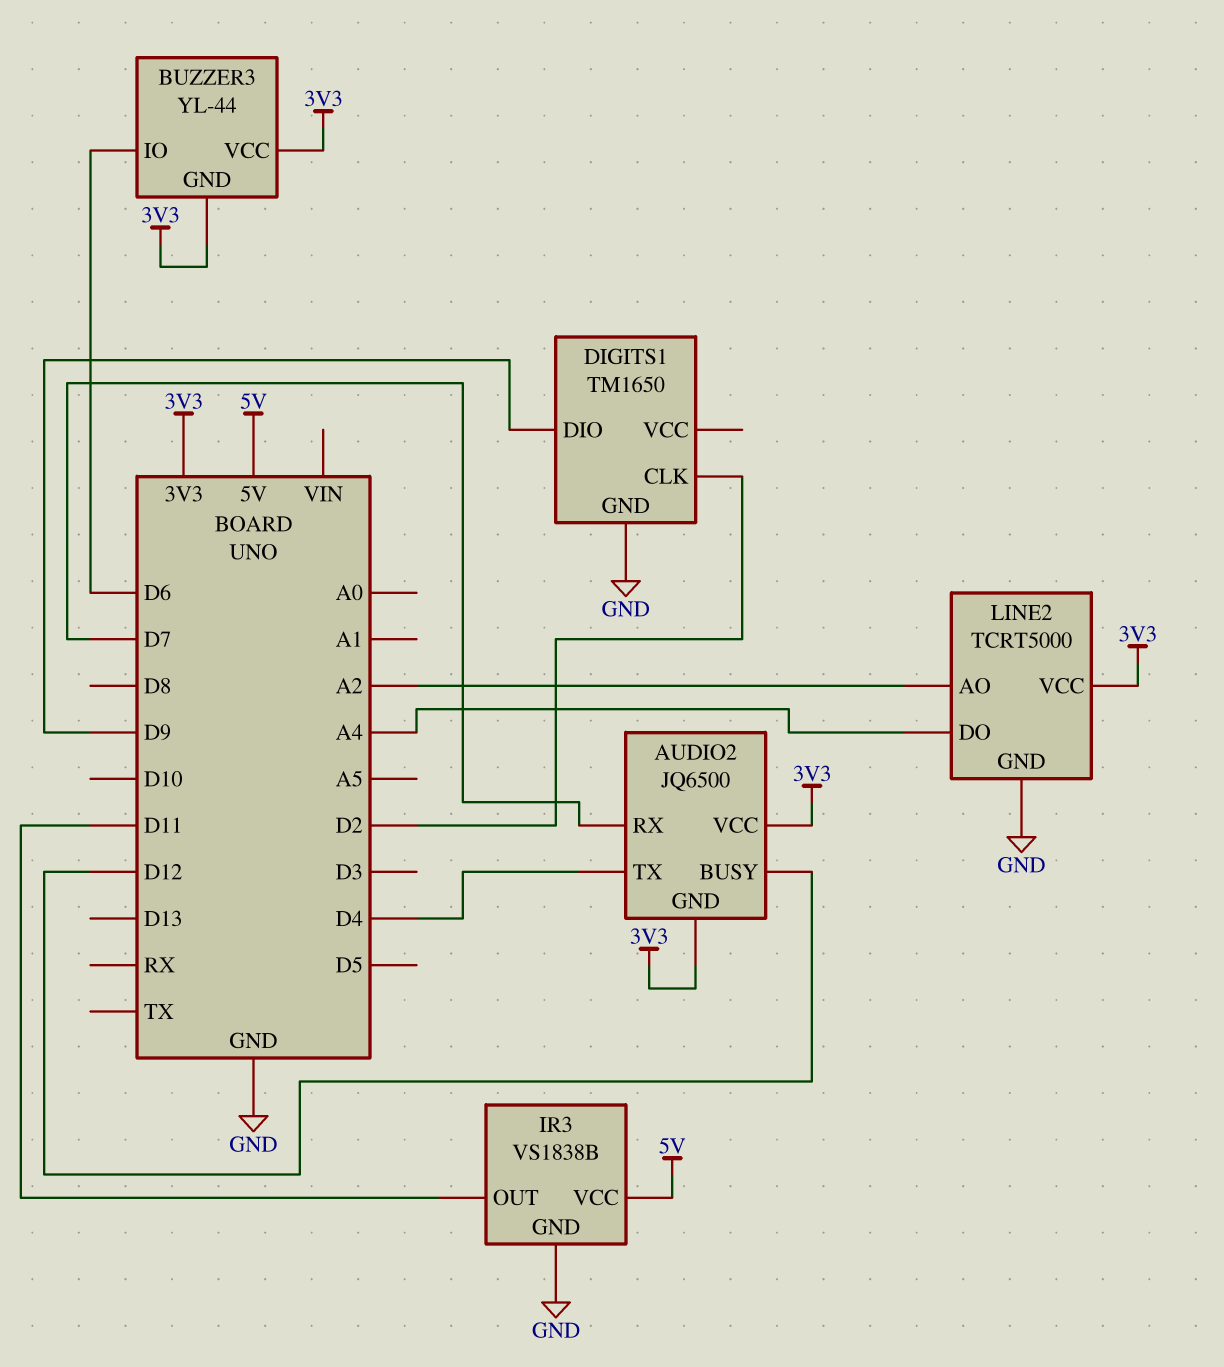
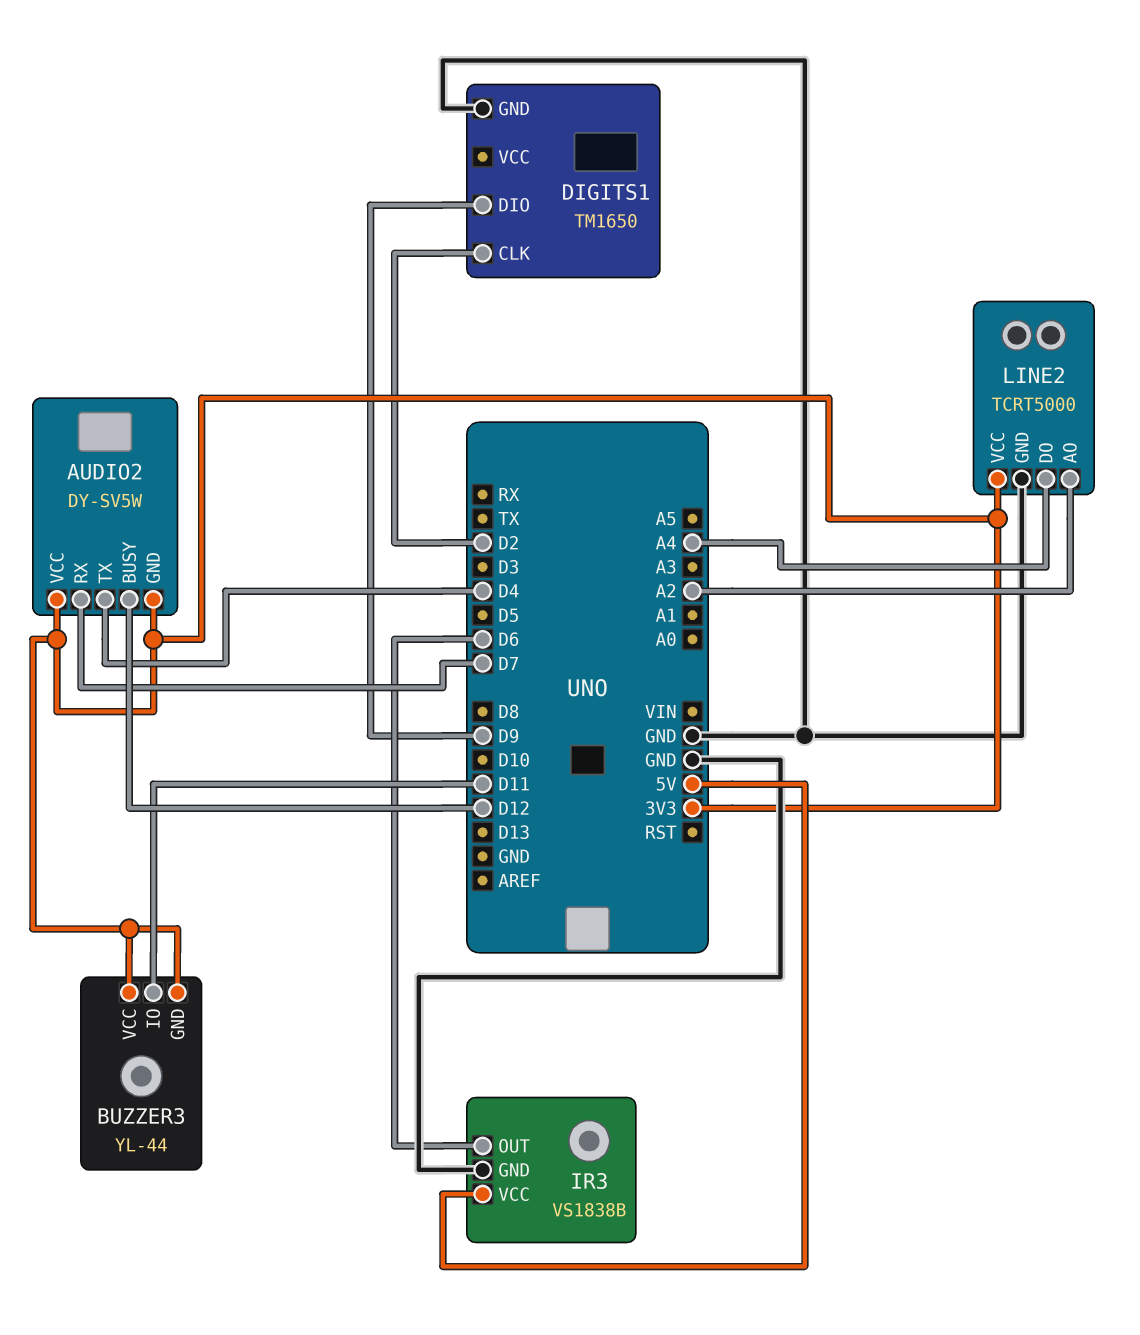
AUDIO2: JQ6500 -> DY-SV5W
BUZZER3 pin IO: D6 -> D11
IR3 pin OUT: D11 -> D6

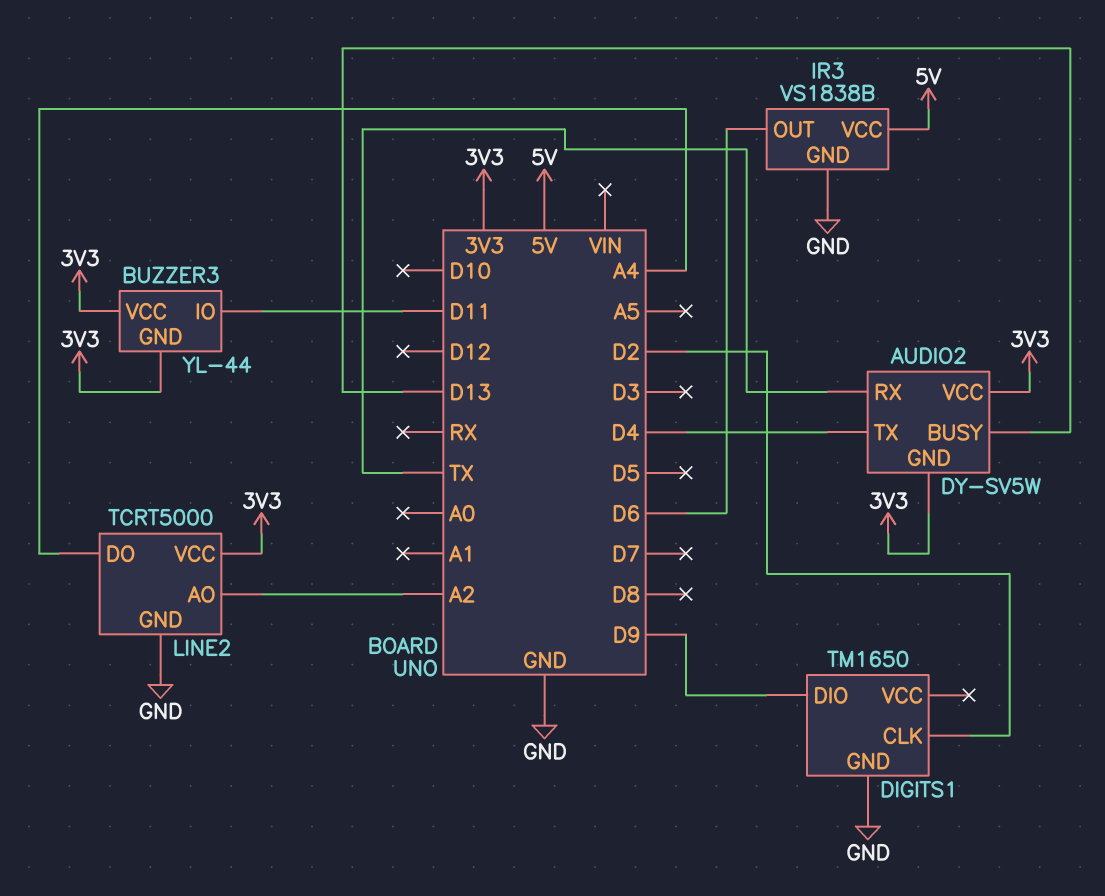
AUDIO2 pin BUSY: D12 -> D13
AUDIO2 pin RX: D7 -> TX

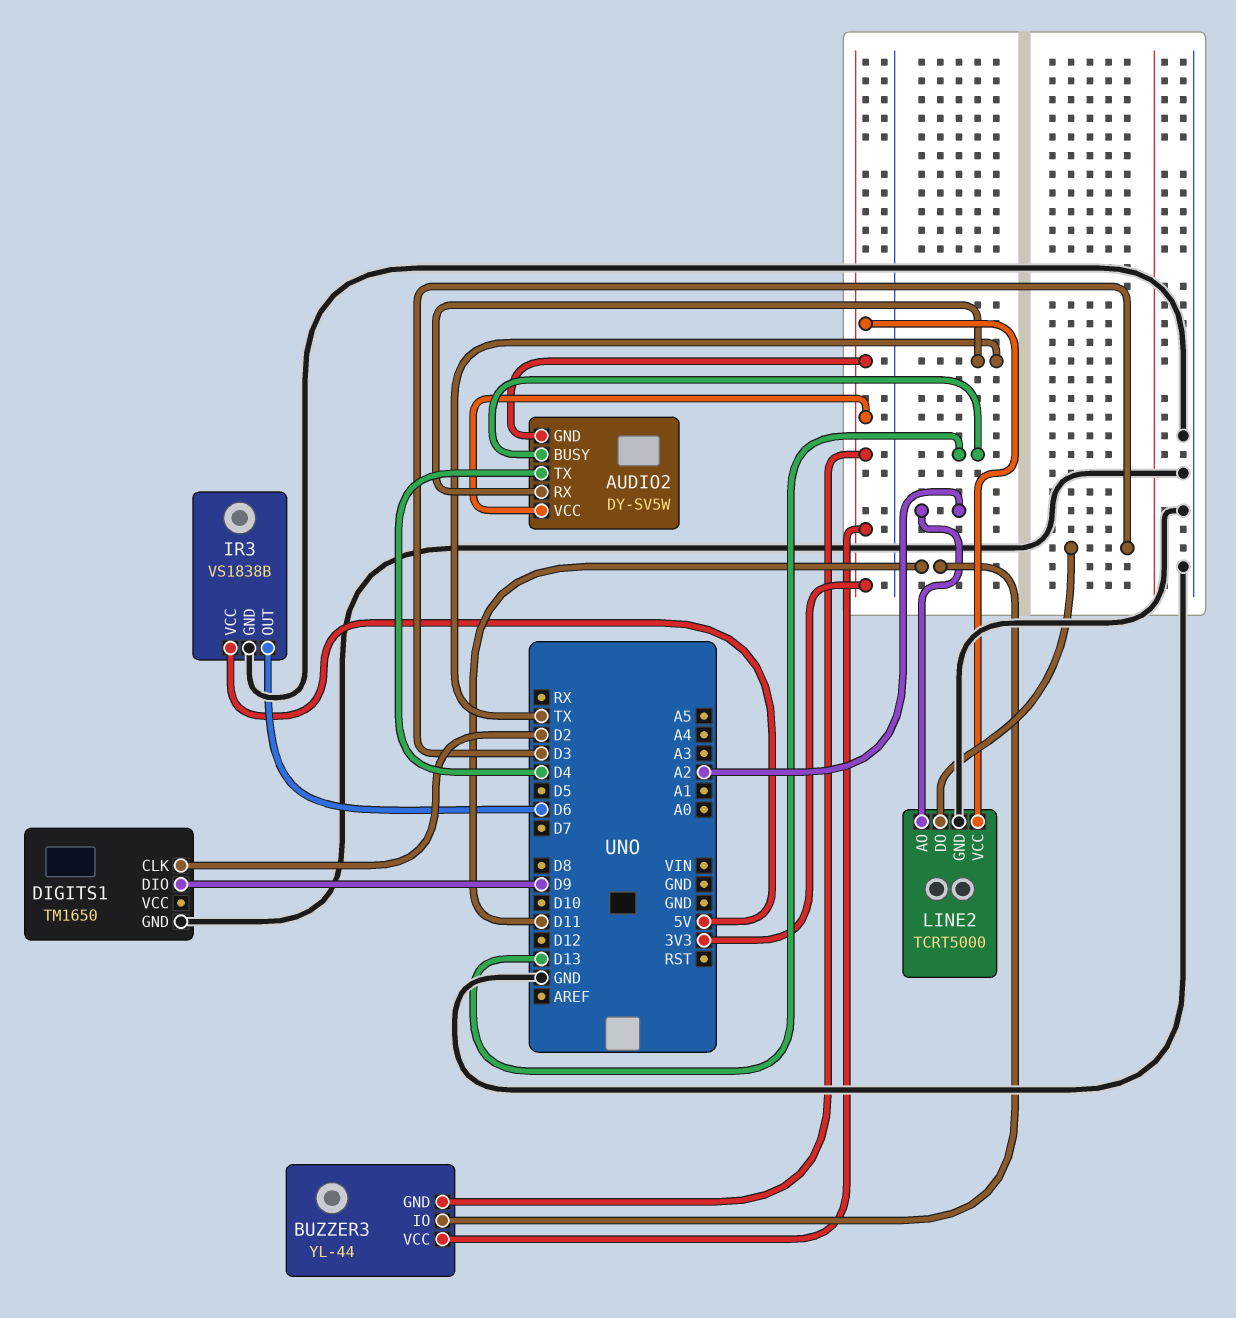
LINE2 pin DO: A4 -> D3

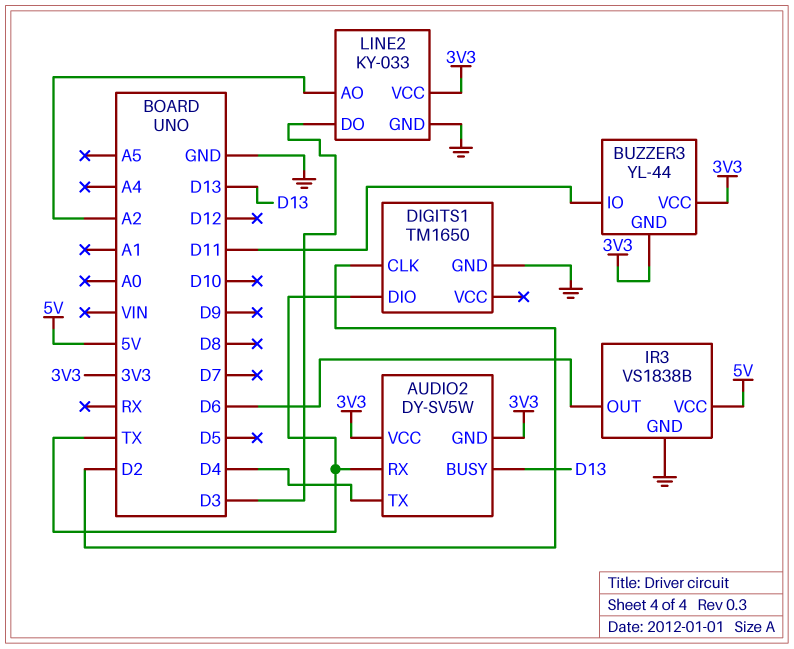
DIGITS1 pin DIO: D9 -> TX
LINE2: TCRT5000 -> KY-033

